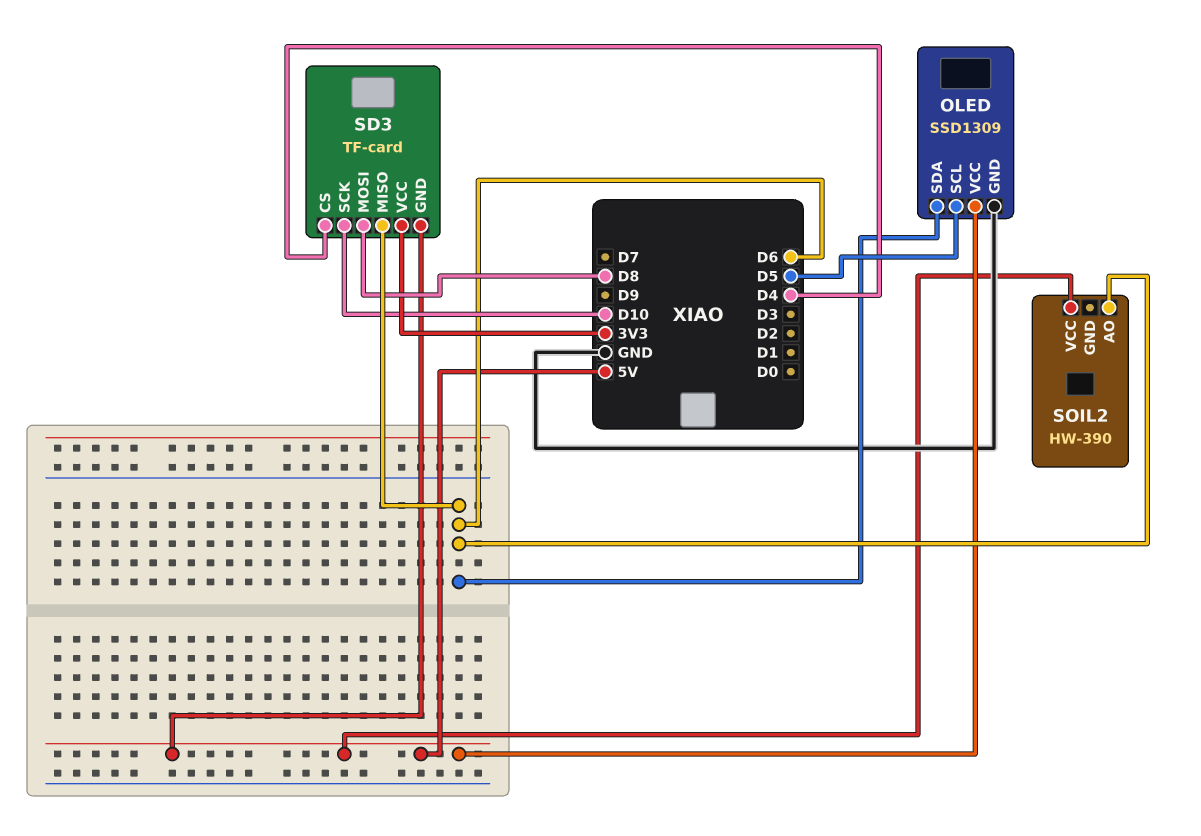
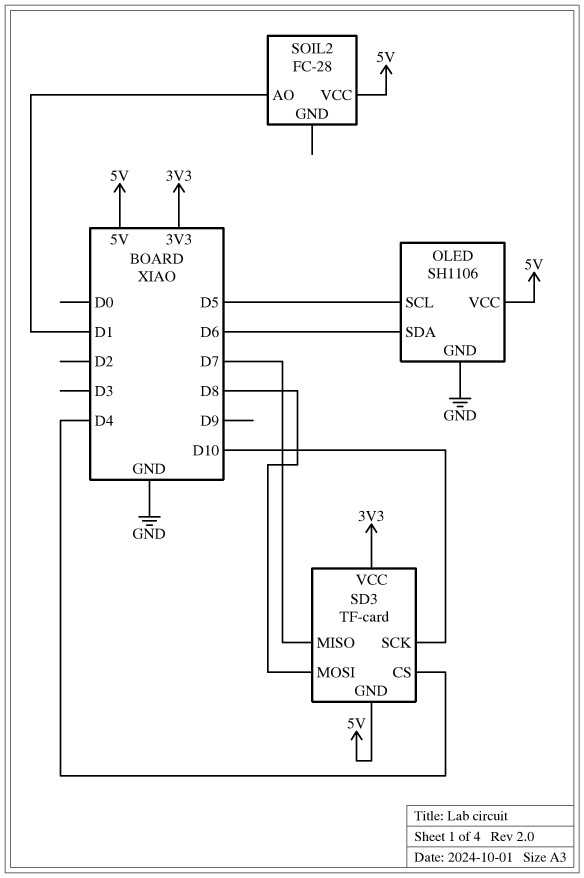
OLED: SSD1309 -> SH1106
SD3 pin MISO: D6 -> D7
SOIL2: HW-390 -> FC-28
SOIL2 pin AO: D6 -> D1

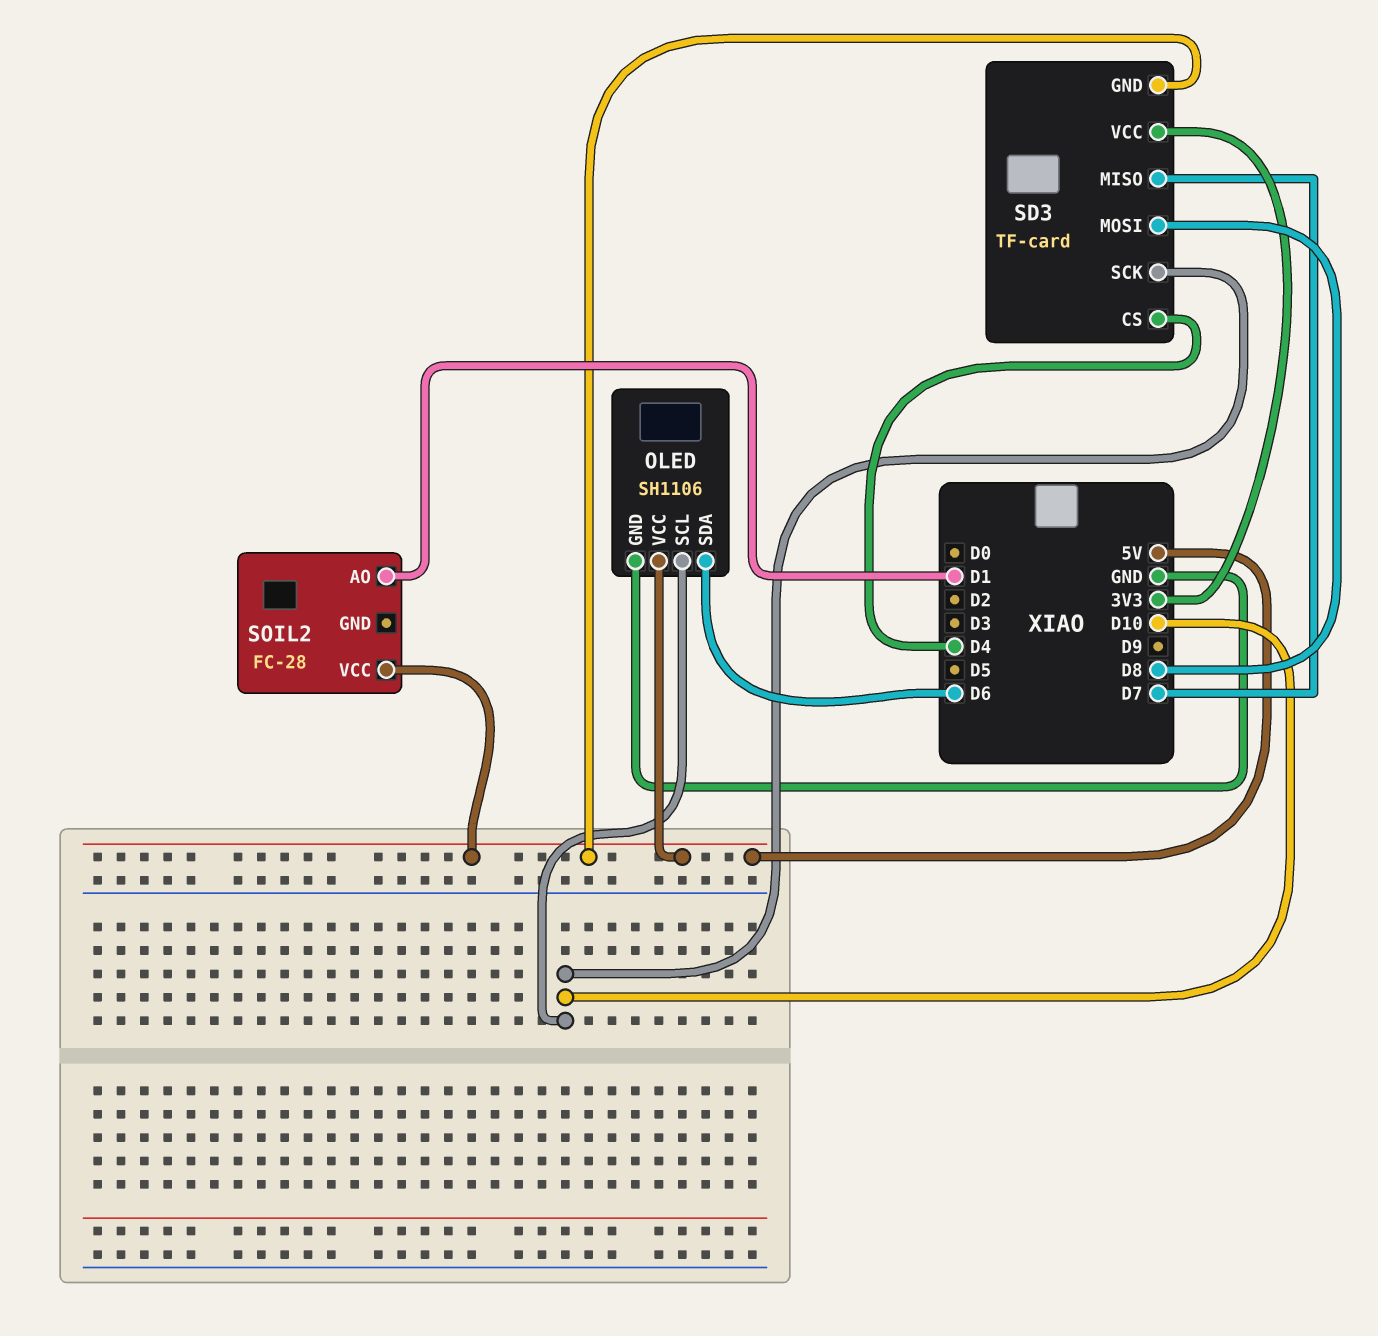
OLED pin SCL: D5 -> D10

